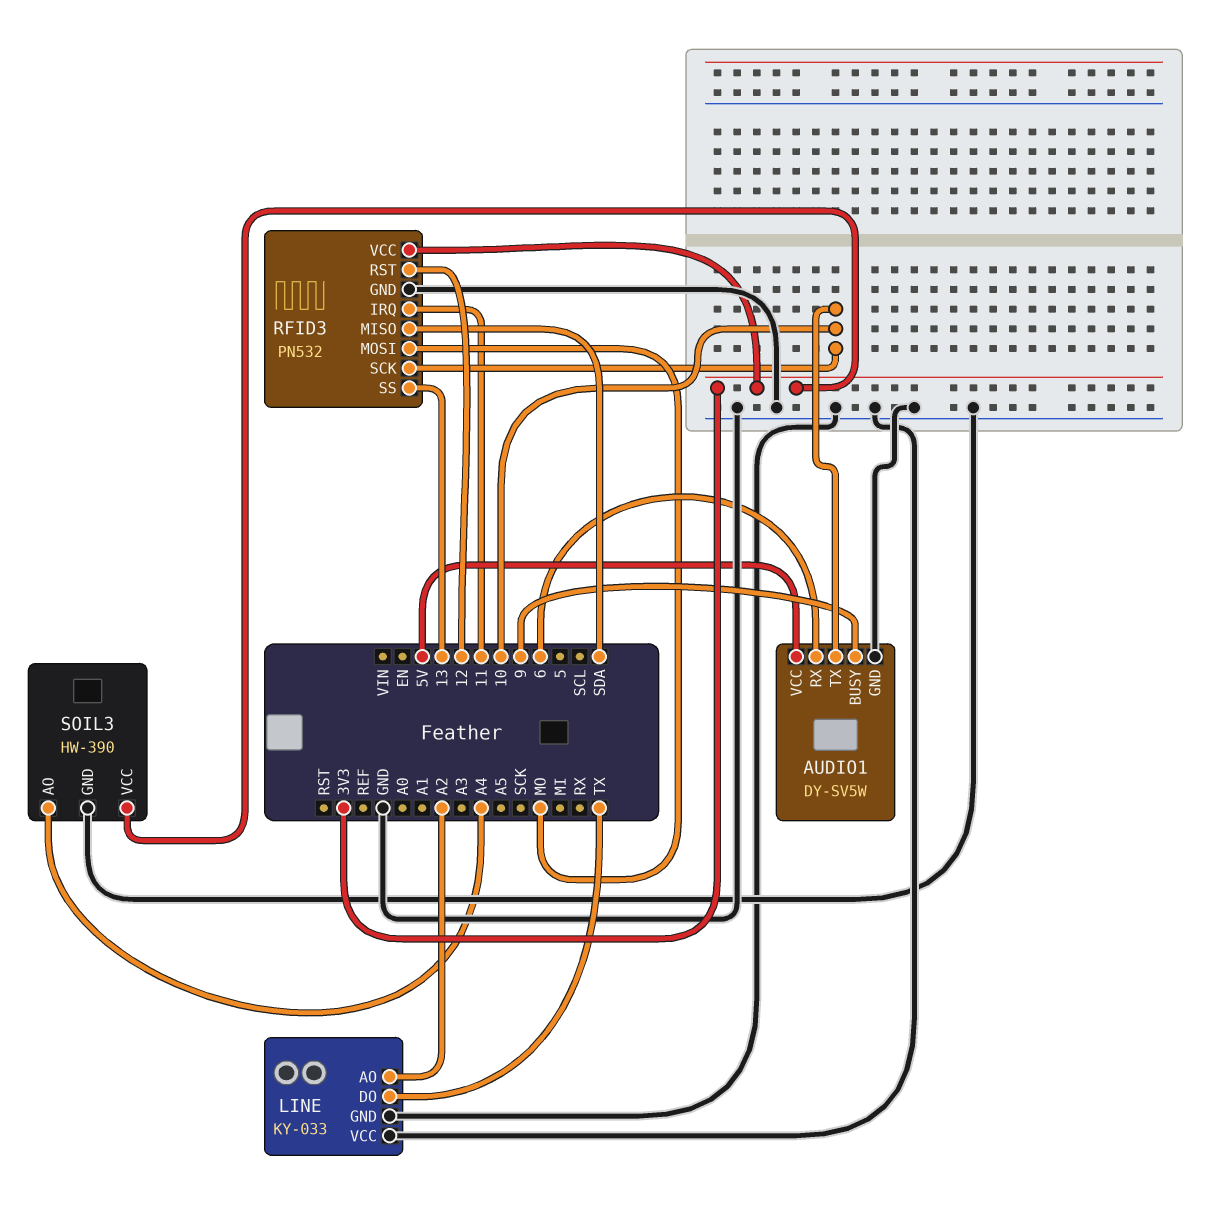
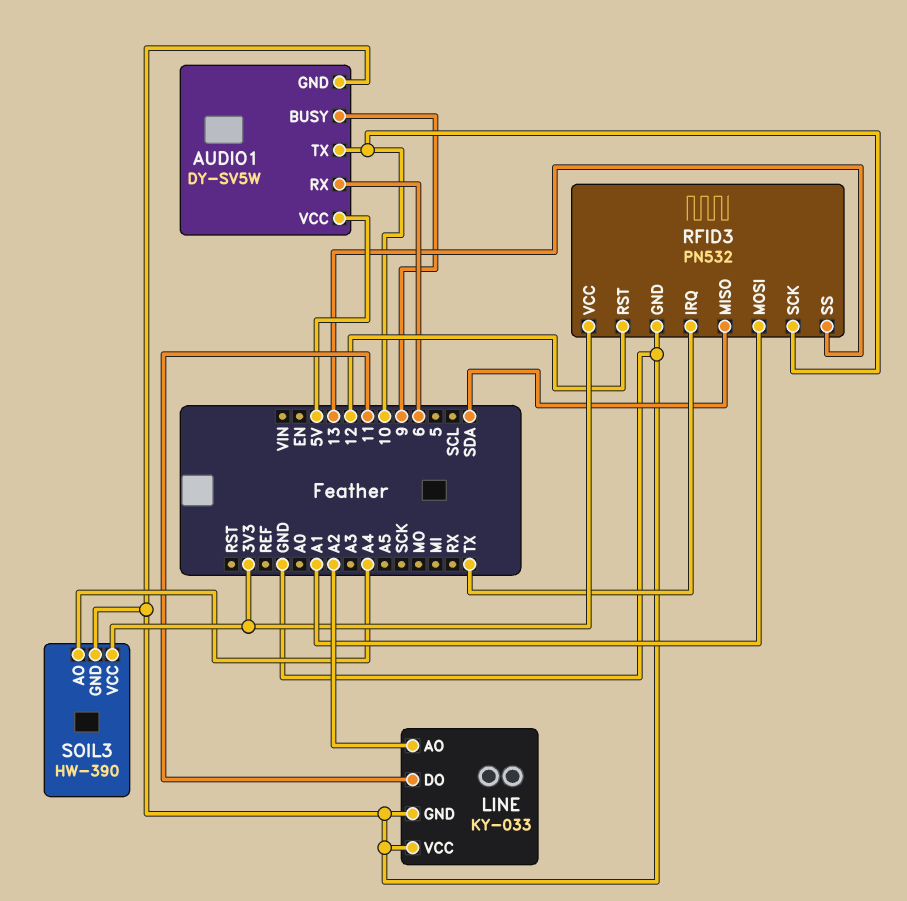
LINE pin DO: TX -> 11
RFID3 pin IRQ: 11 -> TX
RFID3 pin MOSI: MO -> A1

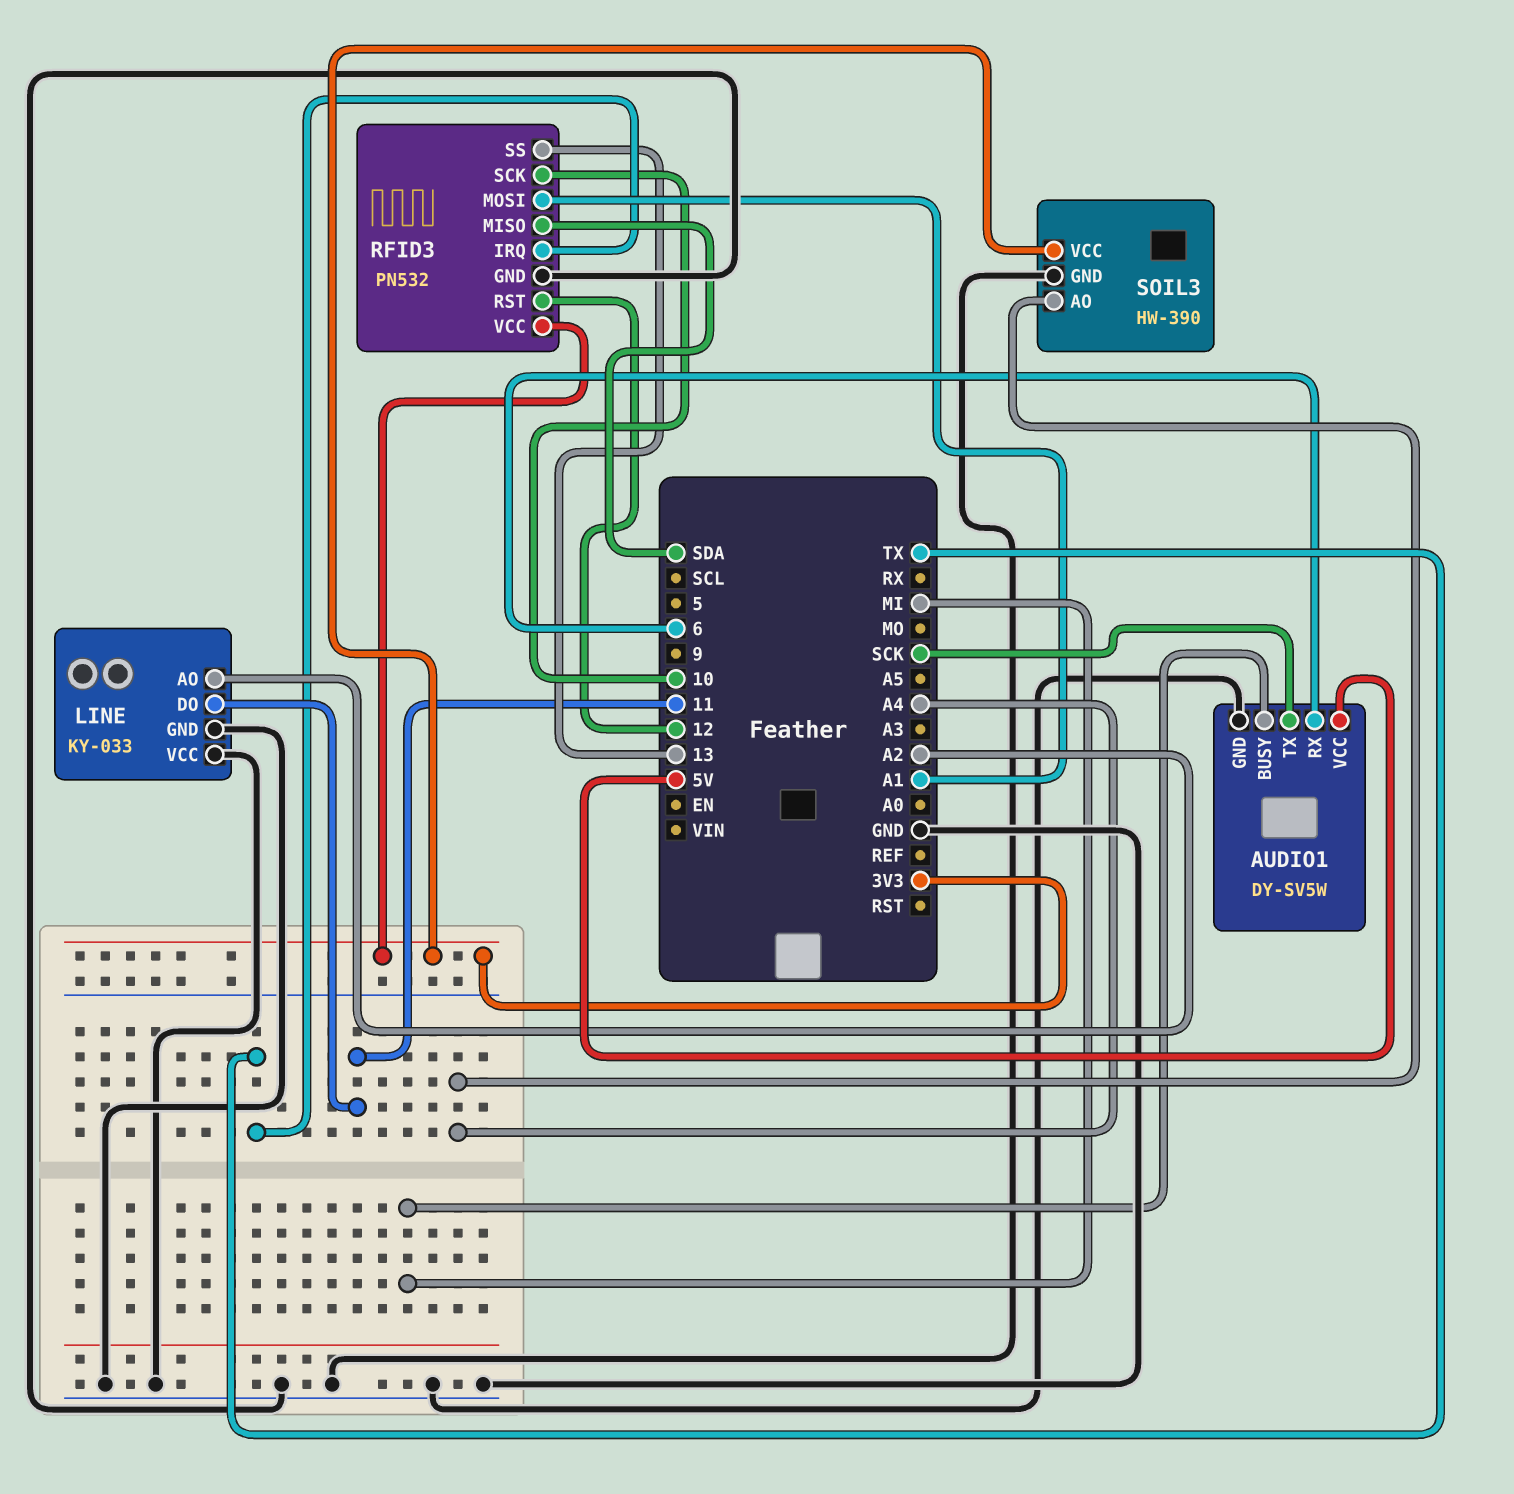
AUDIO1 pin BUSY: 9 -> MI
AUDIO1 pin TX: 10 -> SCK

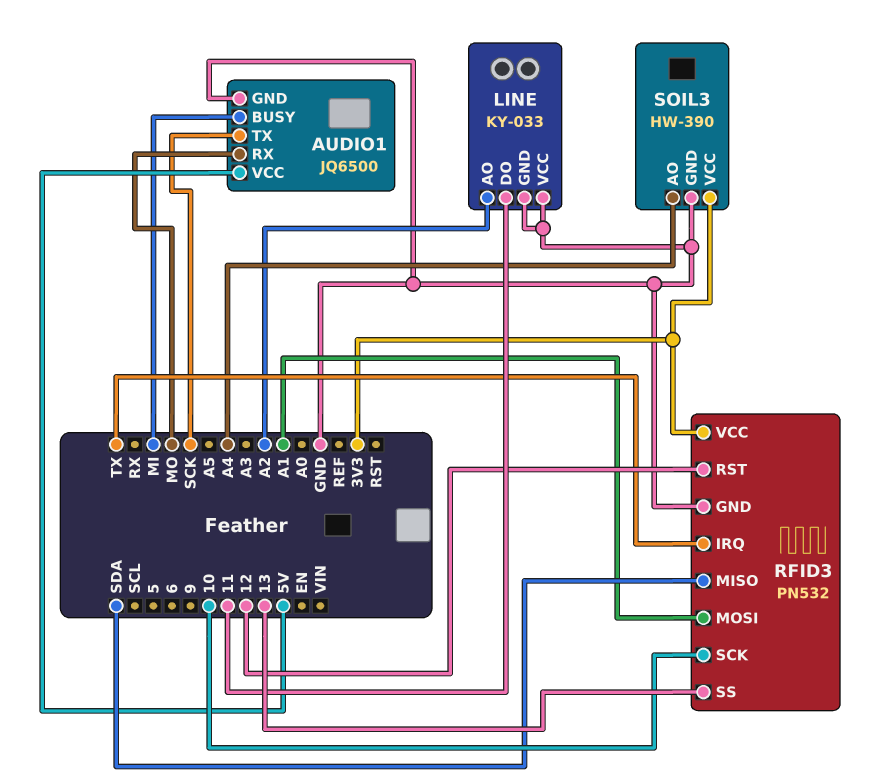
AUDIO1: DY-SV5W -> JQ6500
AUDIO1 pin RX: 6 -> MO

